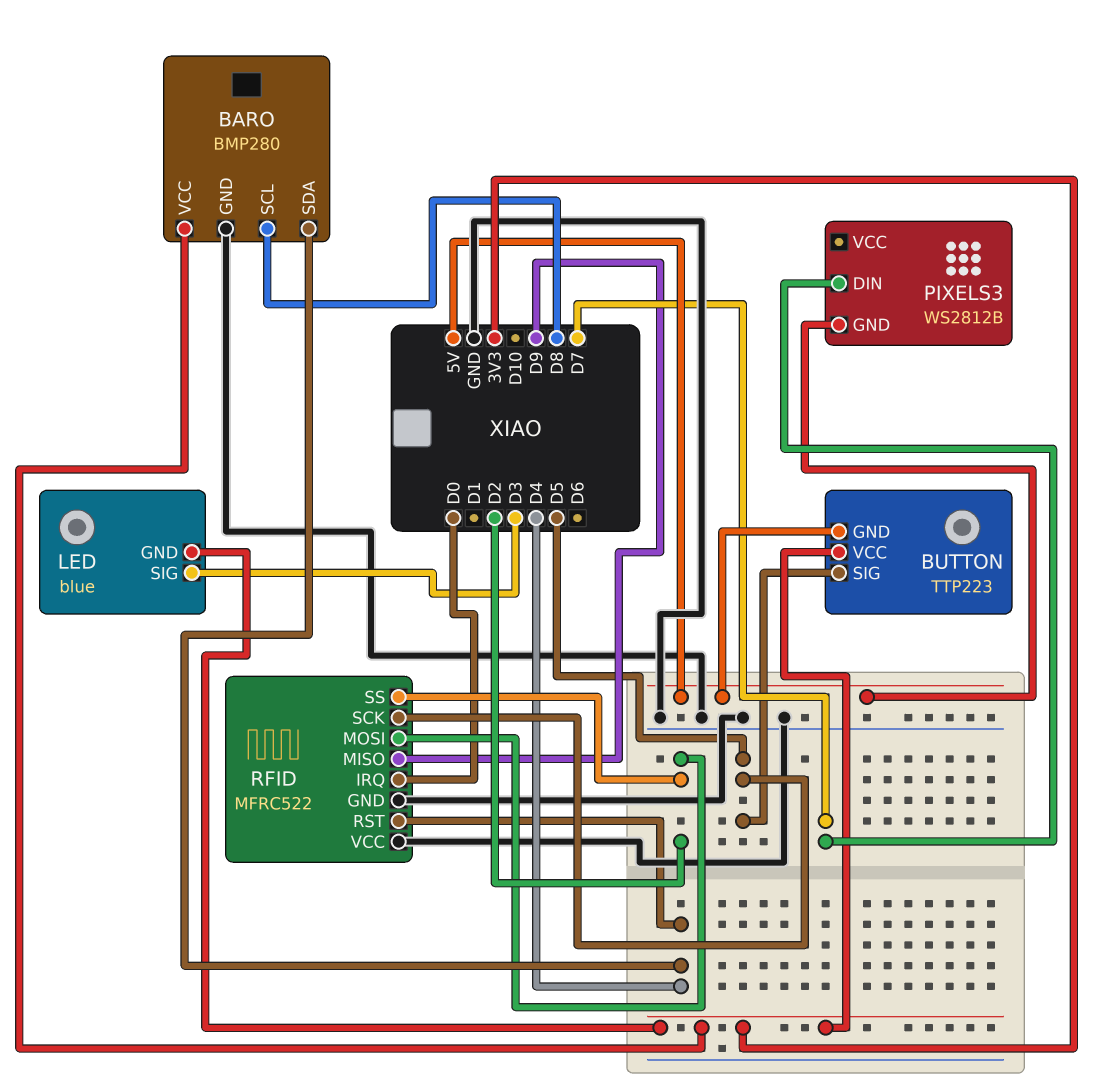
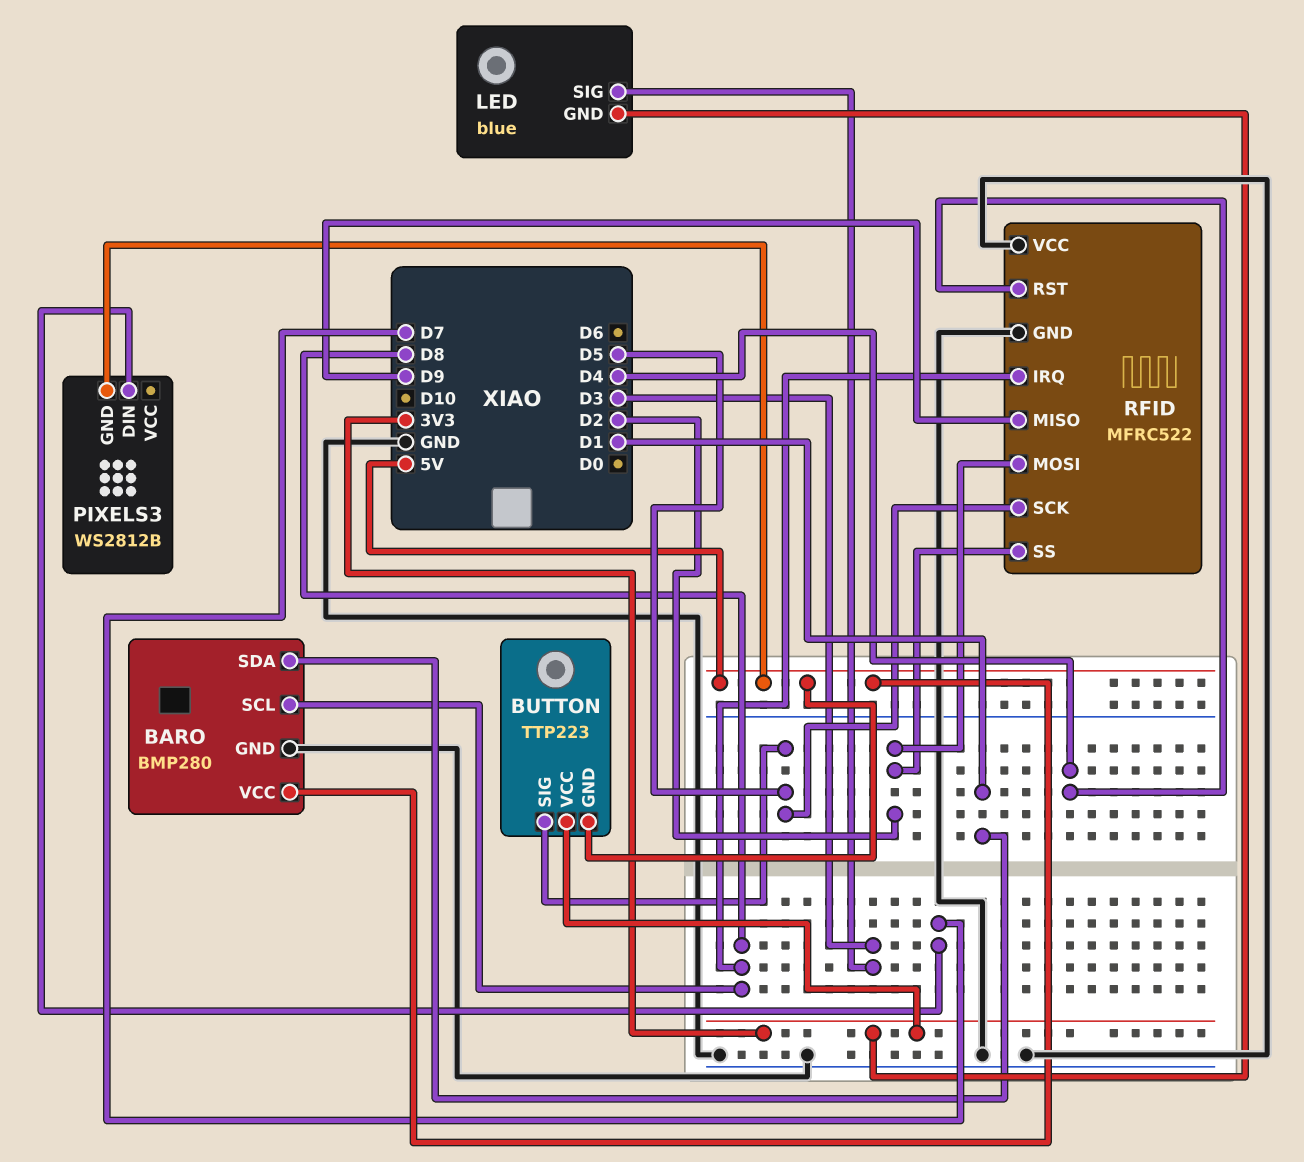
BARO pin SDA: D4 -> D1
BARO pin VCC: 3V3 -> 5V
RFID pin IRQ: D0 -> D8

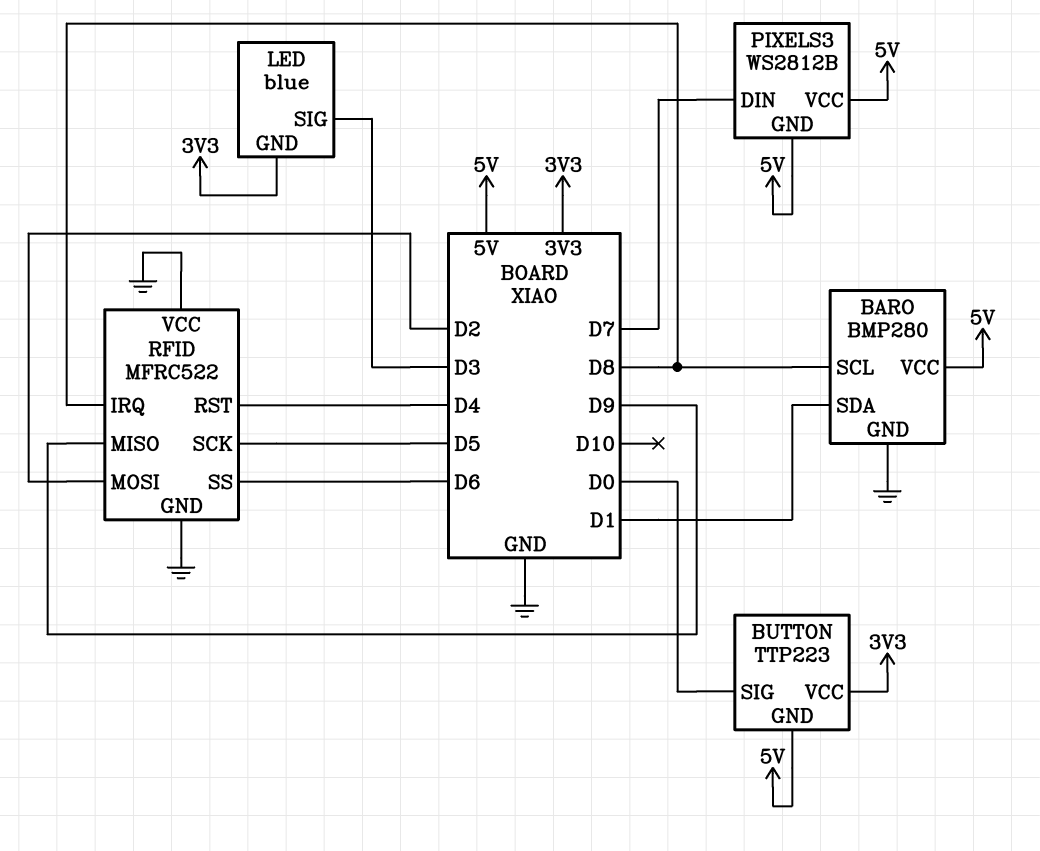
BUTTON pin SIG: D5 -> D0
PIXELS3 pin VCC: none -> 5V
RFID pin SS: D2 -> D6

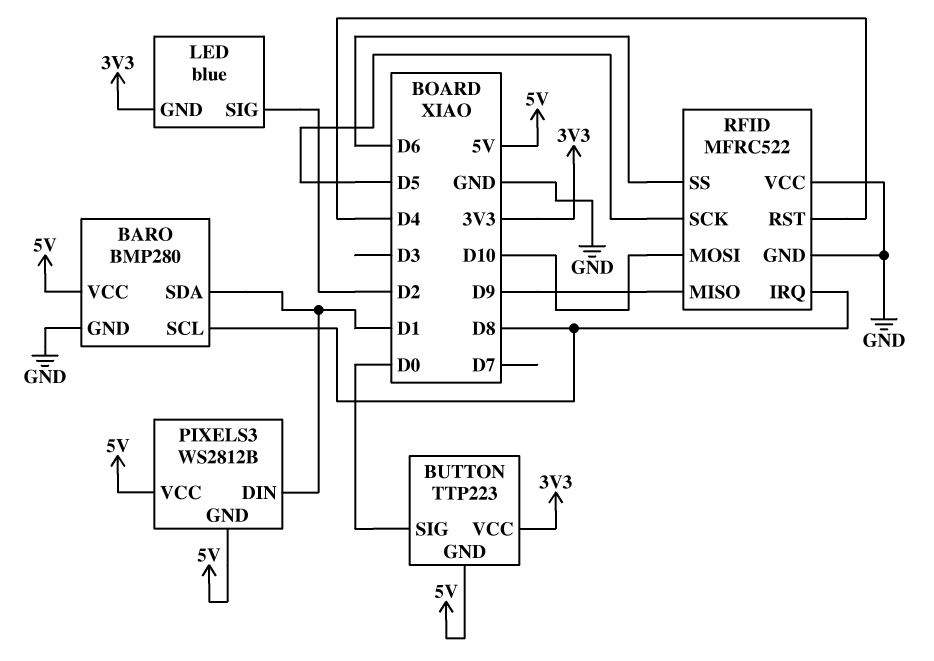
LED pin SIG: D3 -> D2
PIXELS3 pin DIN: D7 -> D1
RFID pin MOSI: D2 -> D10

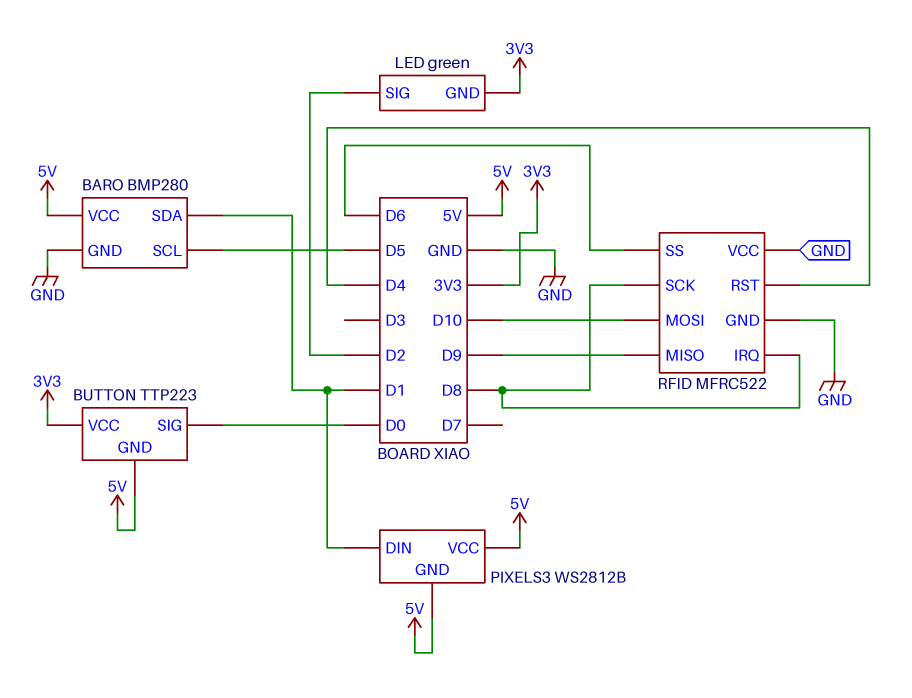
BARO pin SCL: D8 -> D5
LED: blue -> green
RFID pin SCK: D5 -> D8

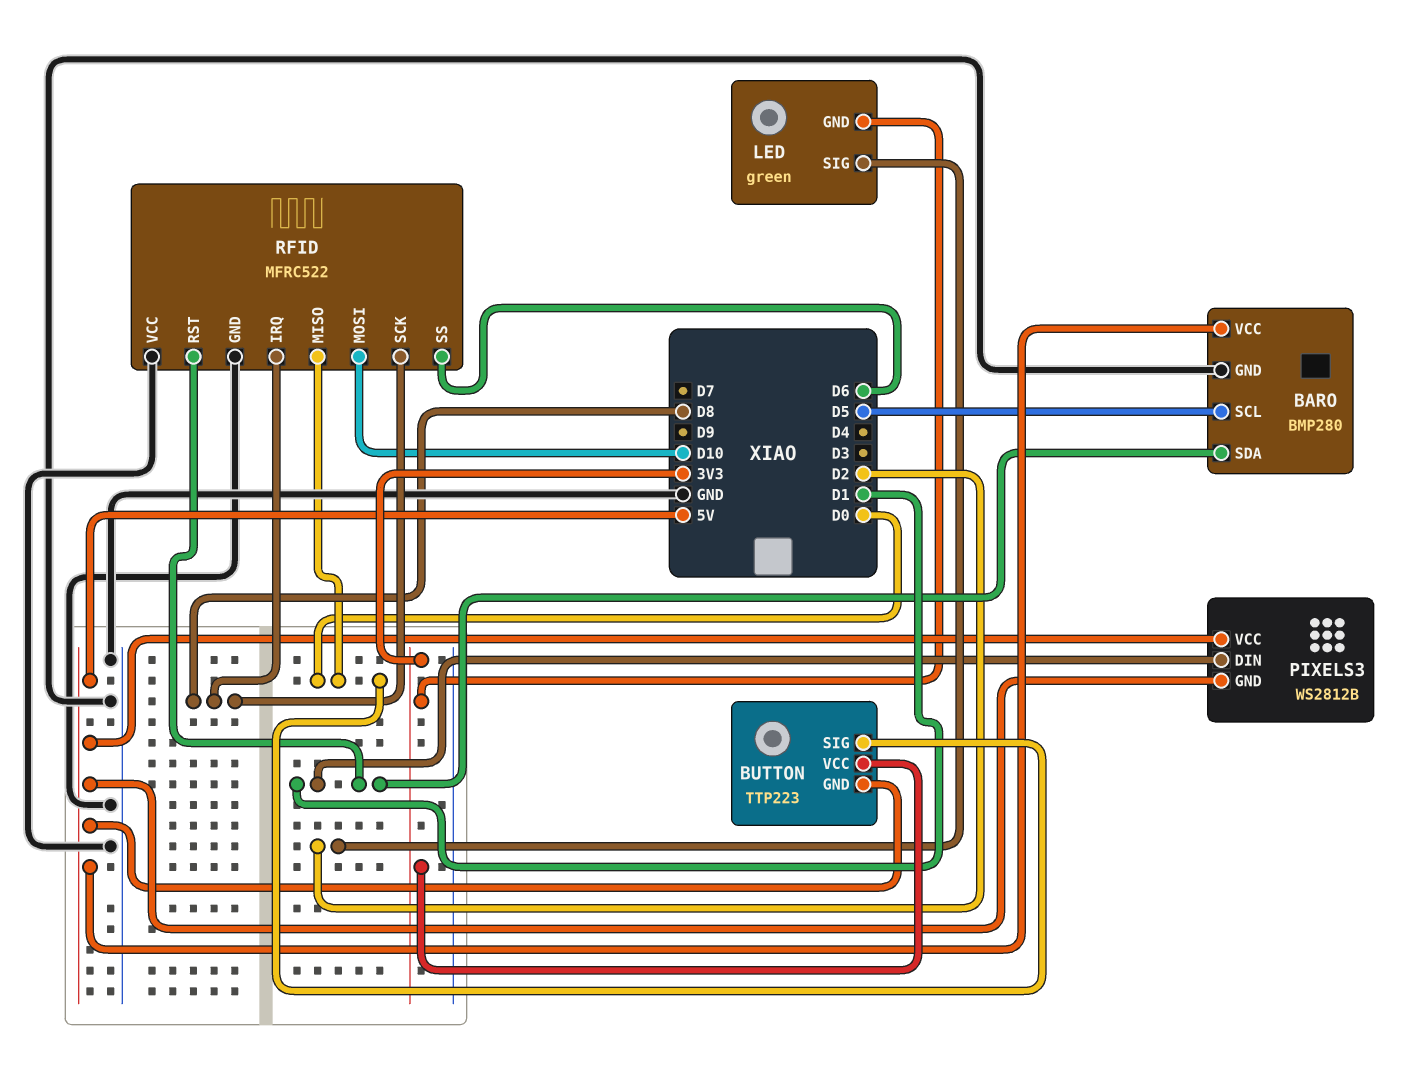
RFID pin MISO: D9 -> D0
RFID pin RST: D4 -> D1

